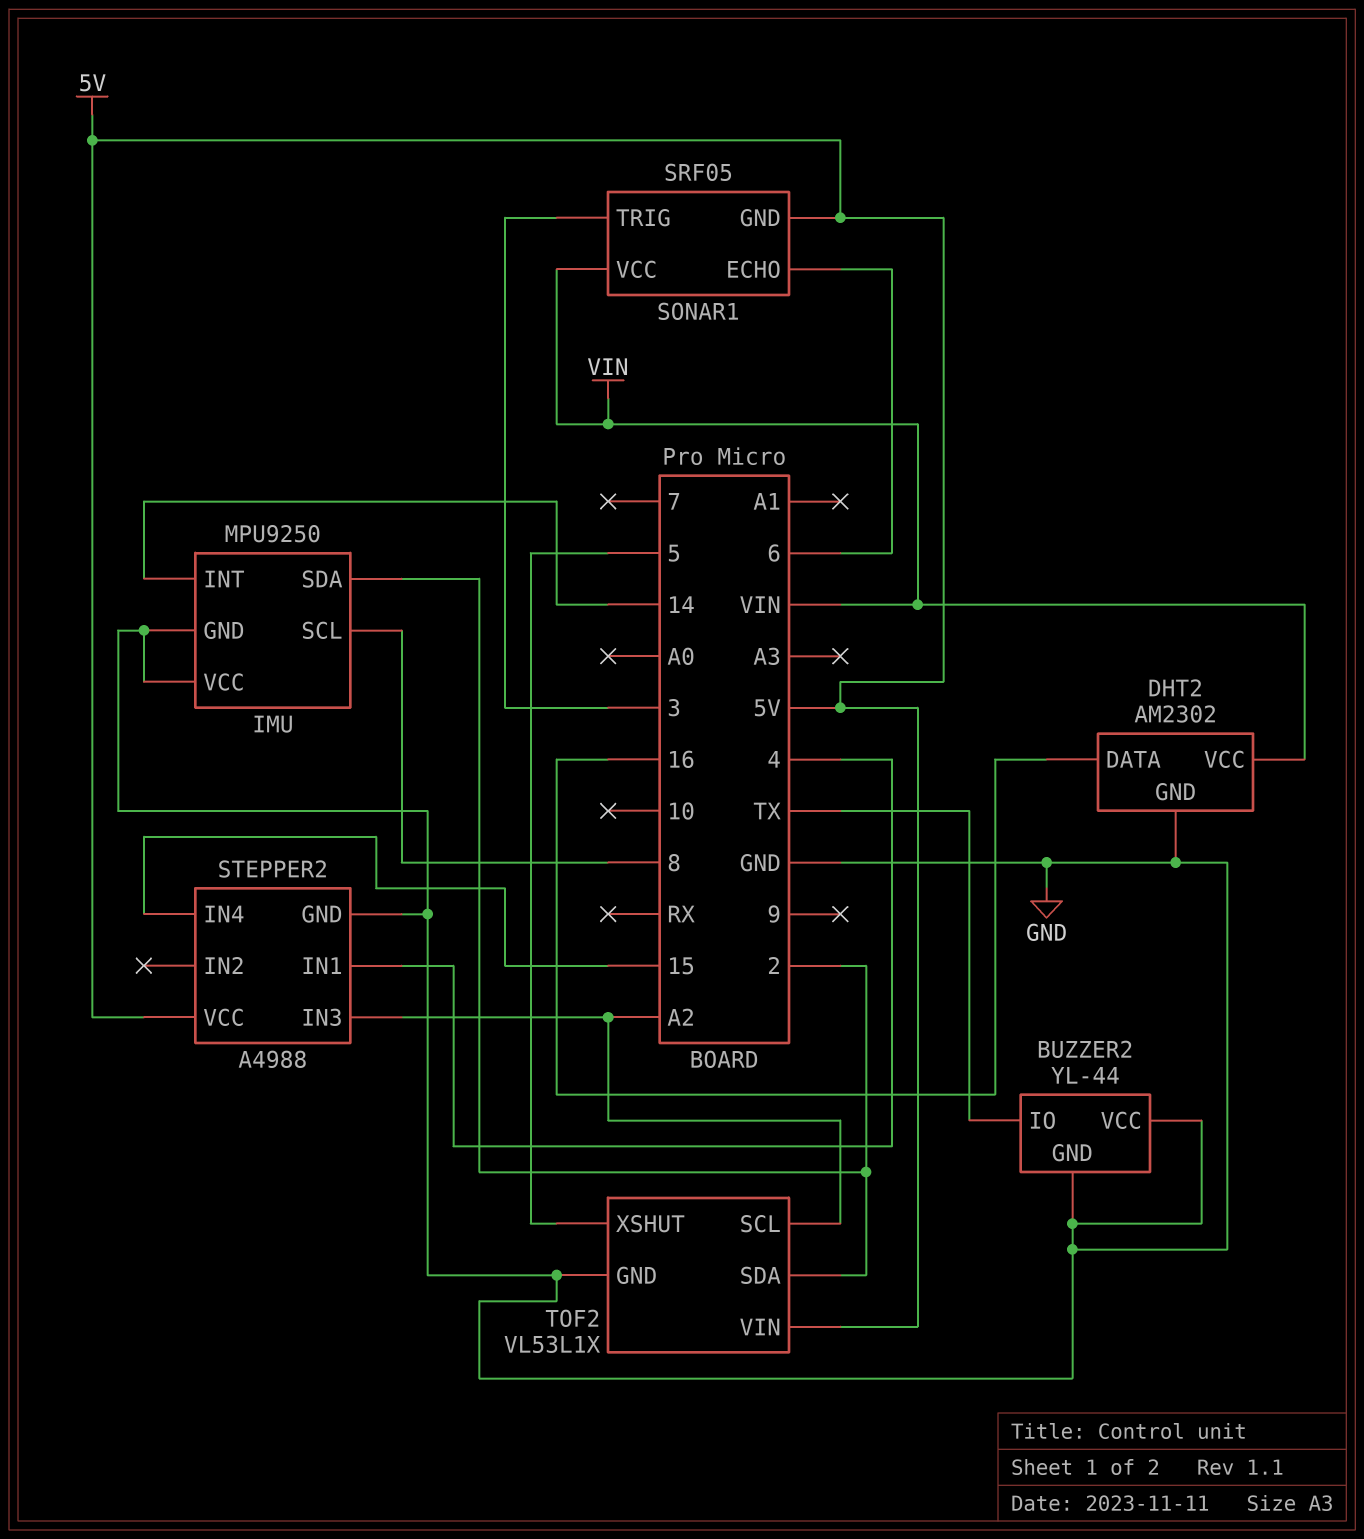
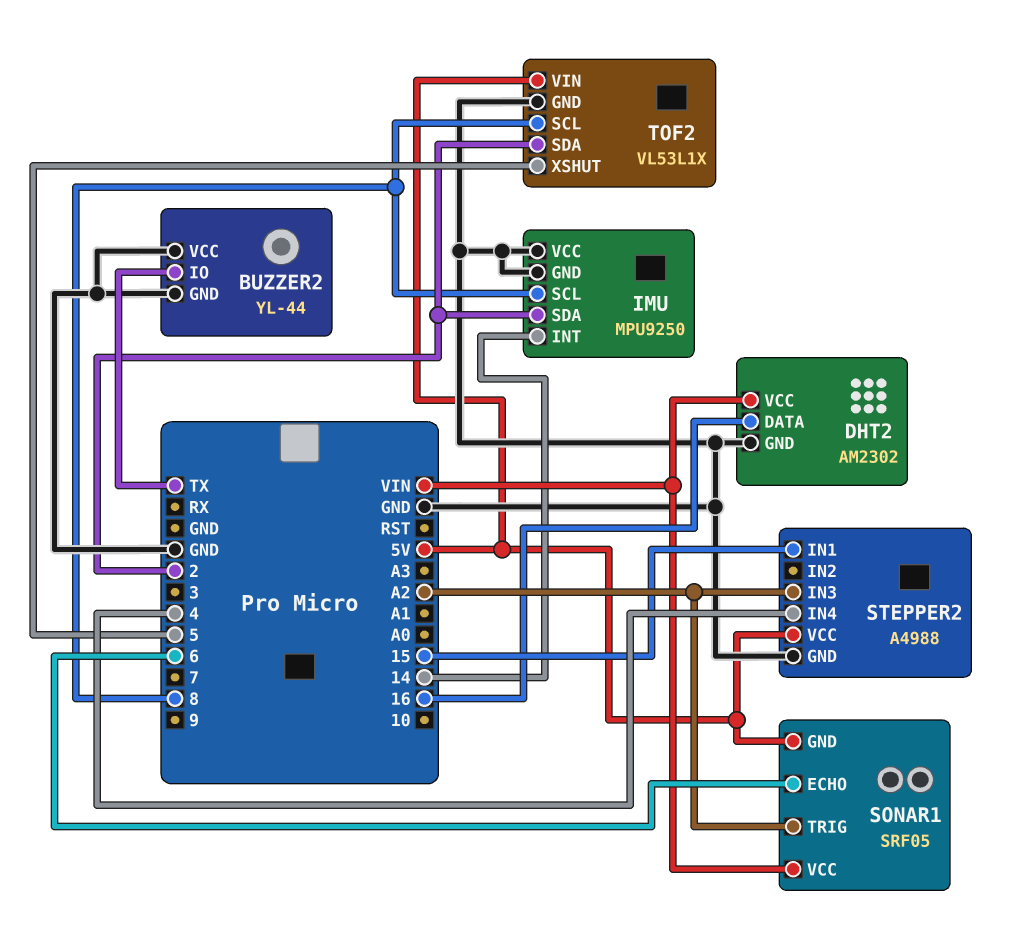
SONAR1 pin TRIG: 3 -> A2
STEPPER2 pin IN1: 4 -> 15
STEPPER2 pin IN4: 15 -> 4
TOF2 pin SCL: A2 -> 8

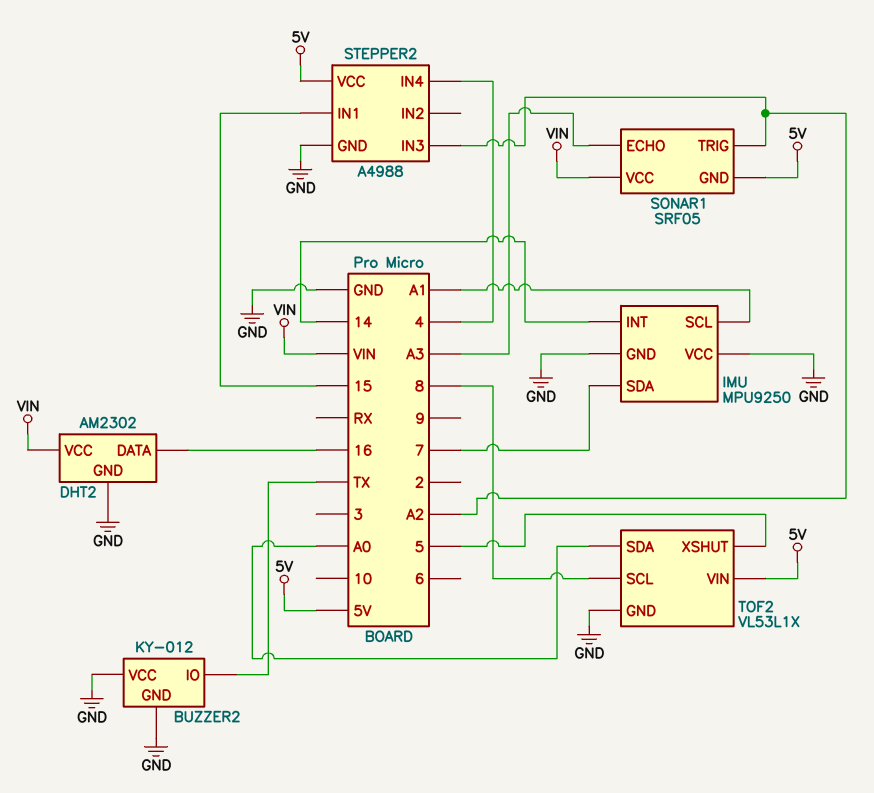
BUZZER2: YL-44 -> KY-012
IMU pin SCL: 8 -> A1
IMU pin SDA: 2 -> 7
SONAR1 pin ECHO: 6 -> A3
TOF2 pin SDA: 2 -> A0

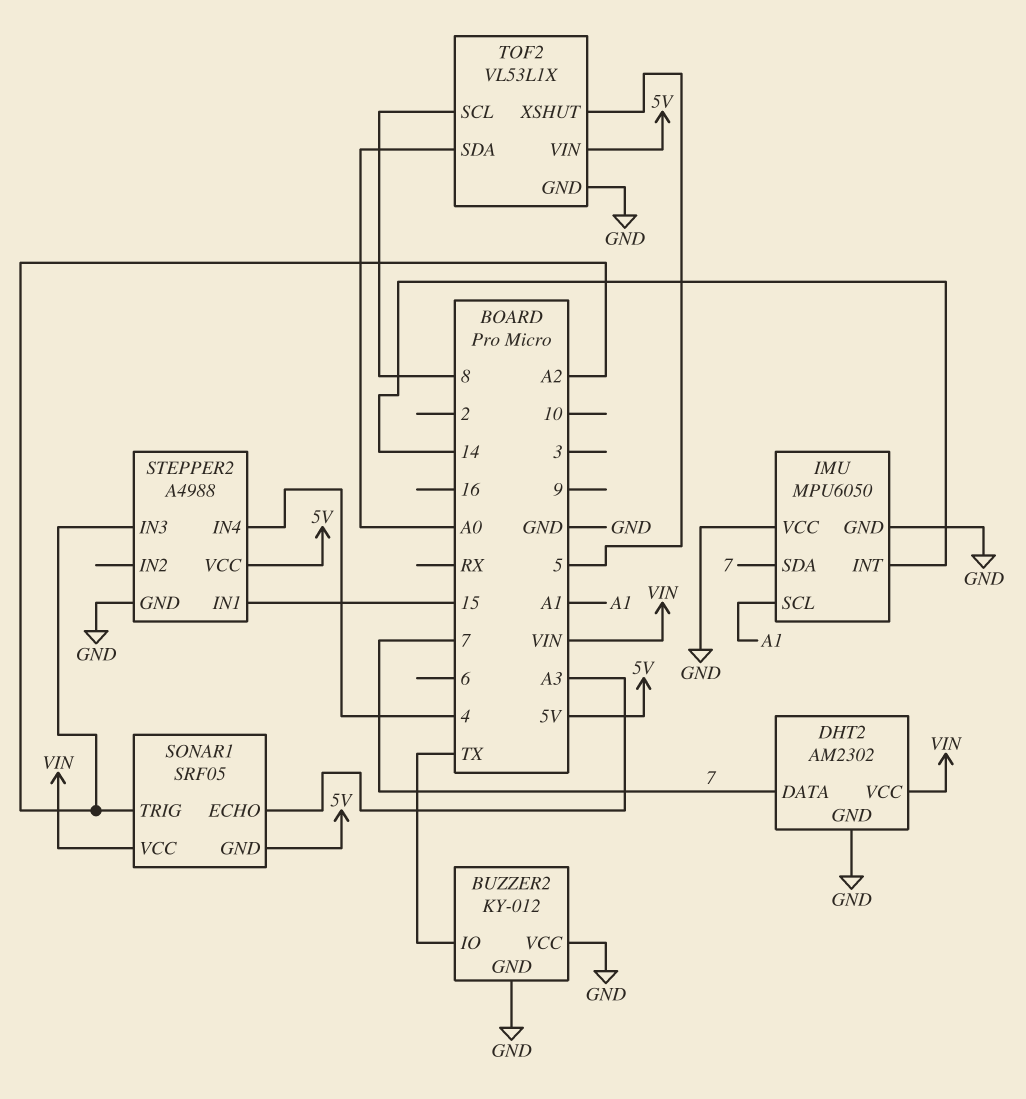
DHT2 pin DATA: 16 -> 7
IMU: MPU9250 -> MPU6050

